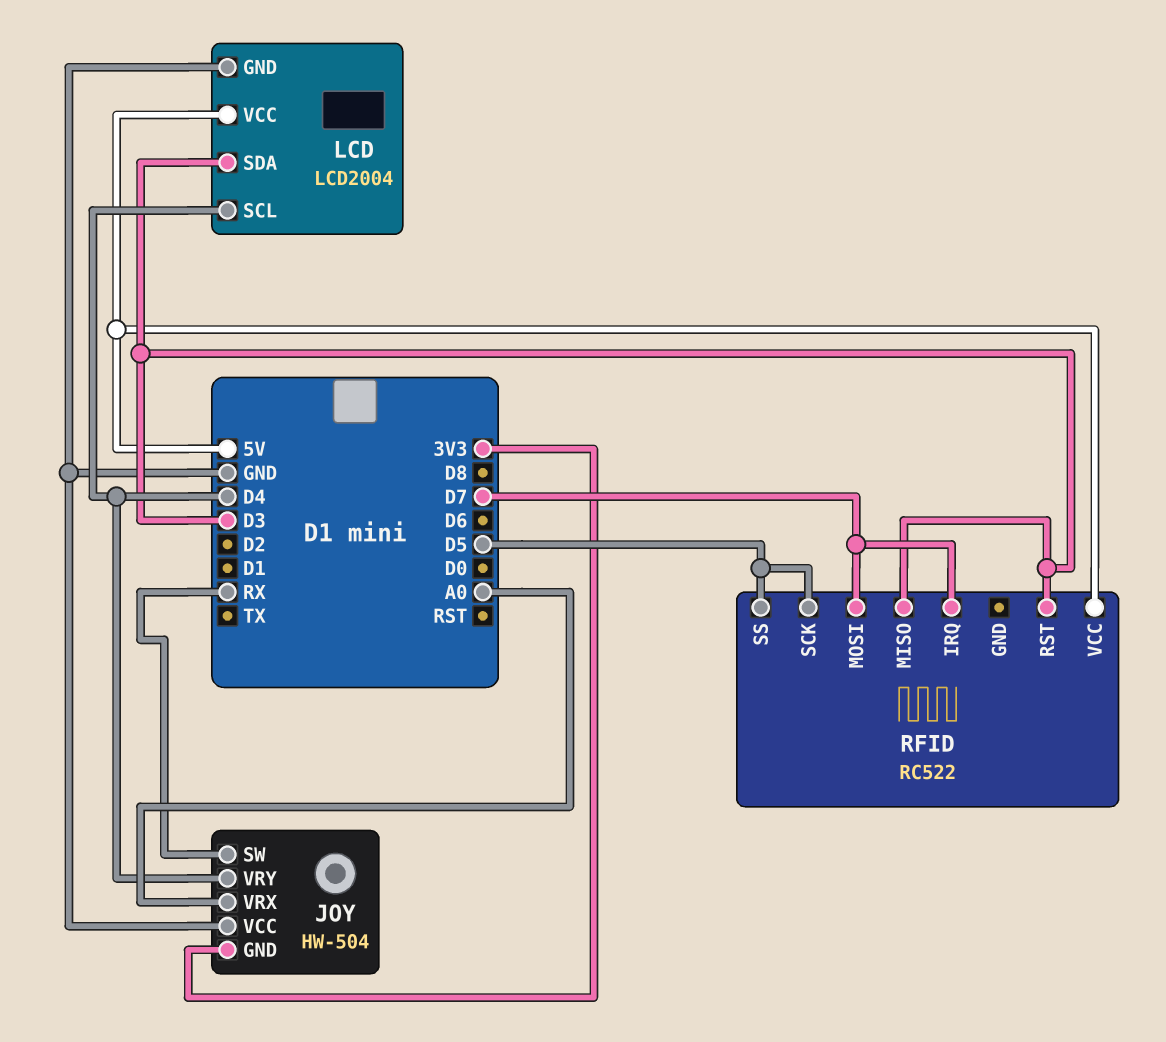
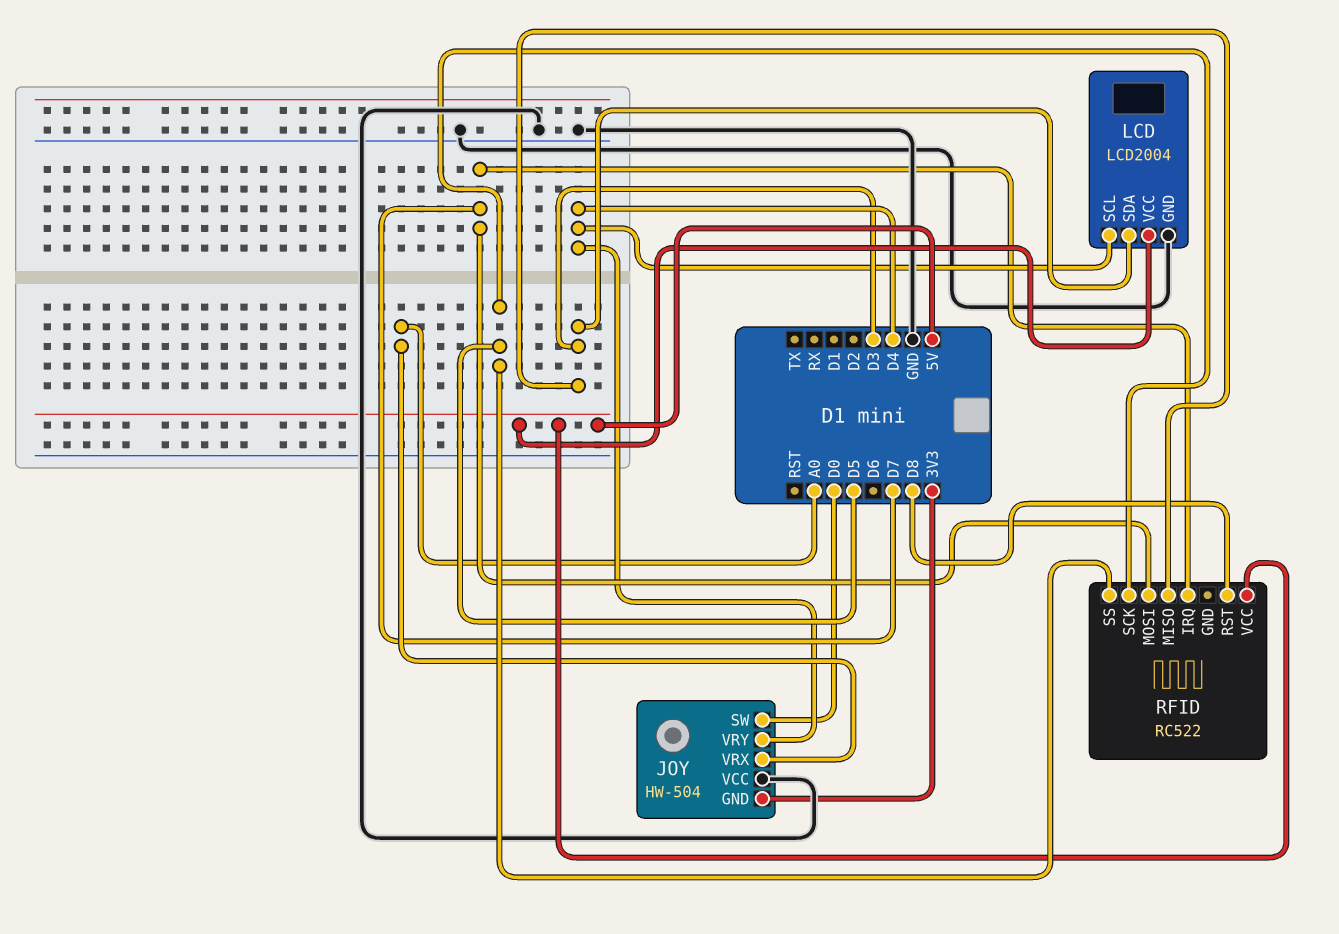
JOY pin SW: RX -> D0
RFID pin RST: D3 -> D8

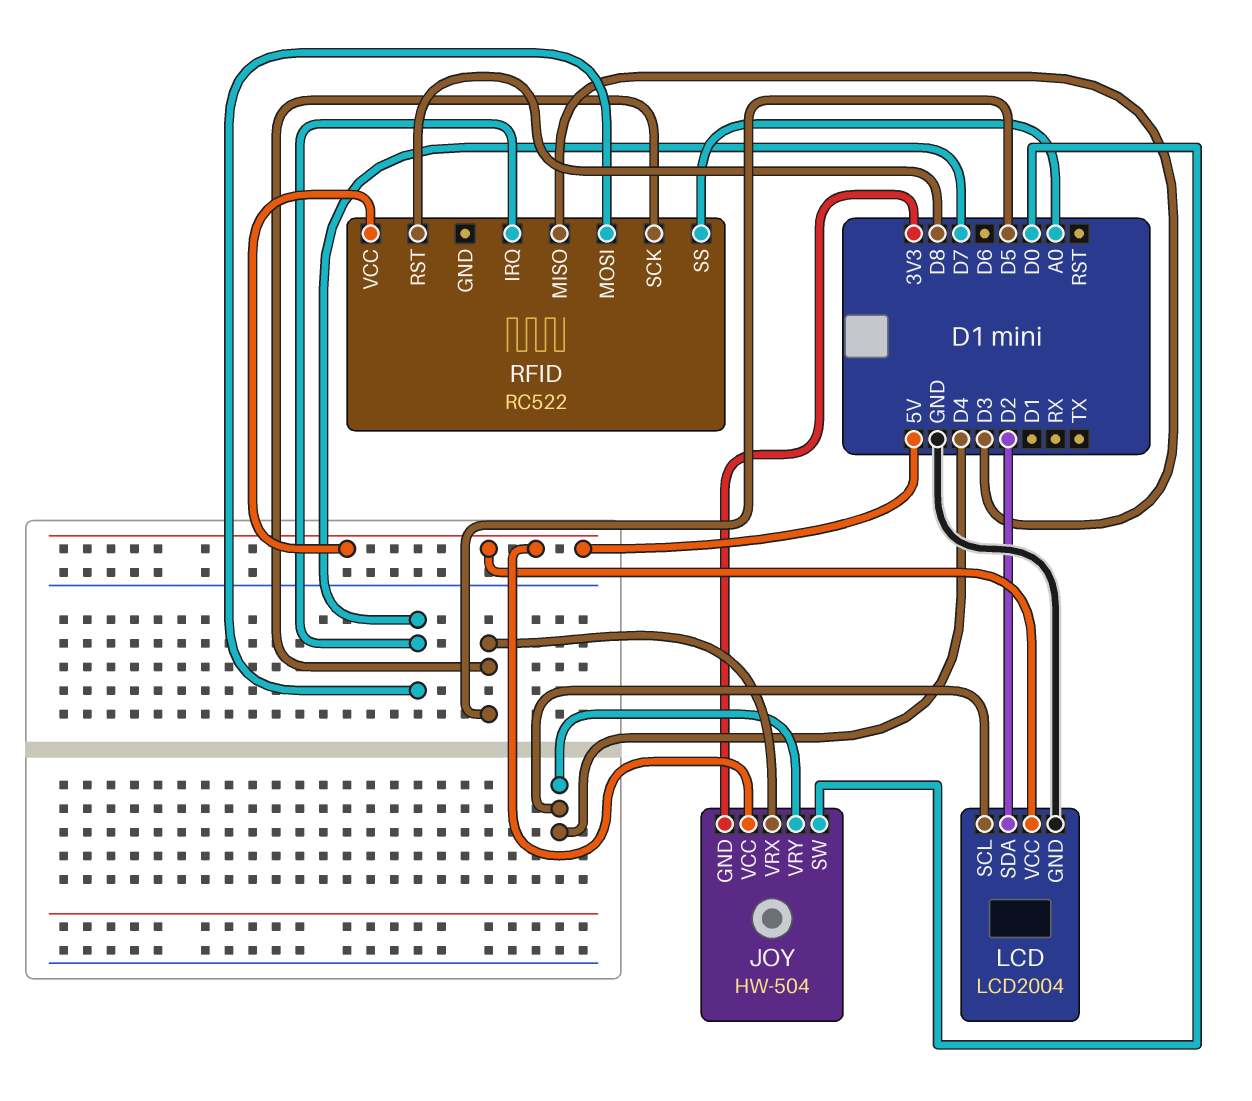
JOY pin VCC: GND -> 5V
JOY pin VRX: A0 -> D5
LCD pin SDA: D3 -> D2
RFID pin SS: D5 -> A0

